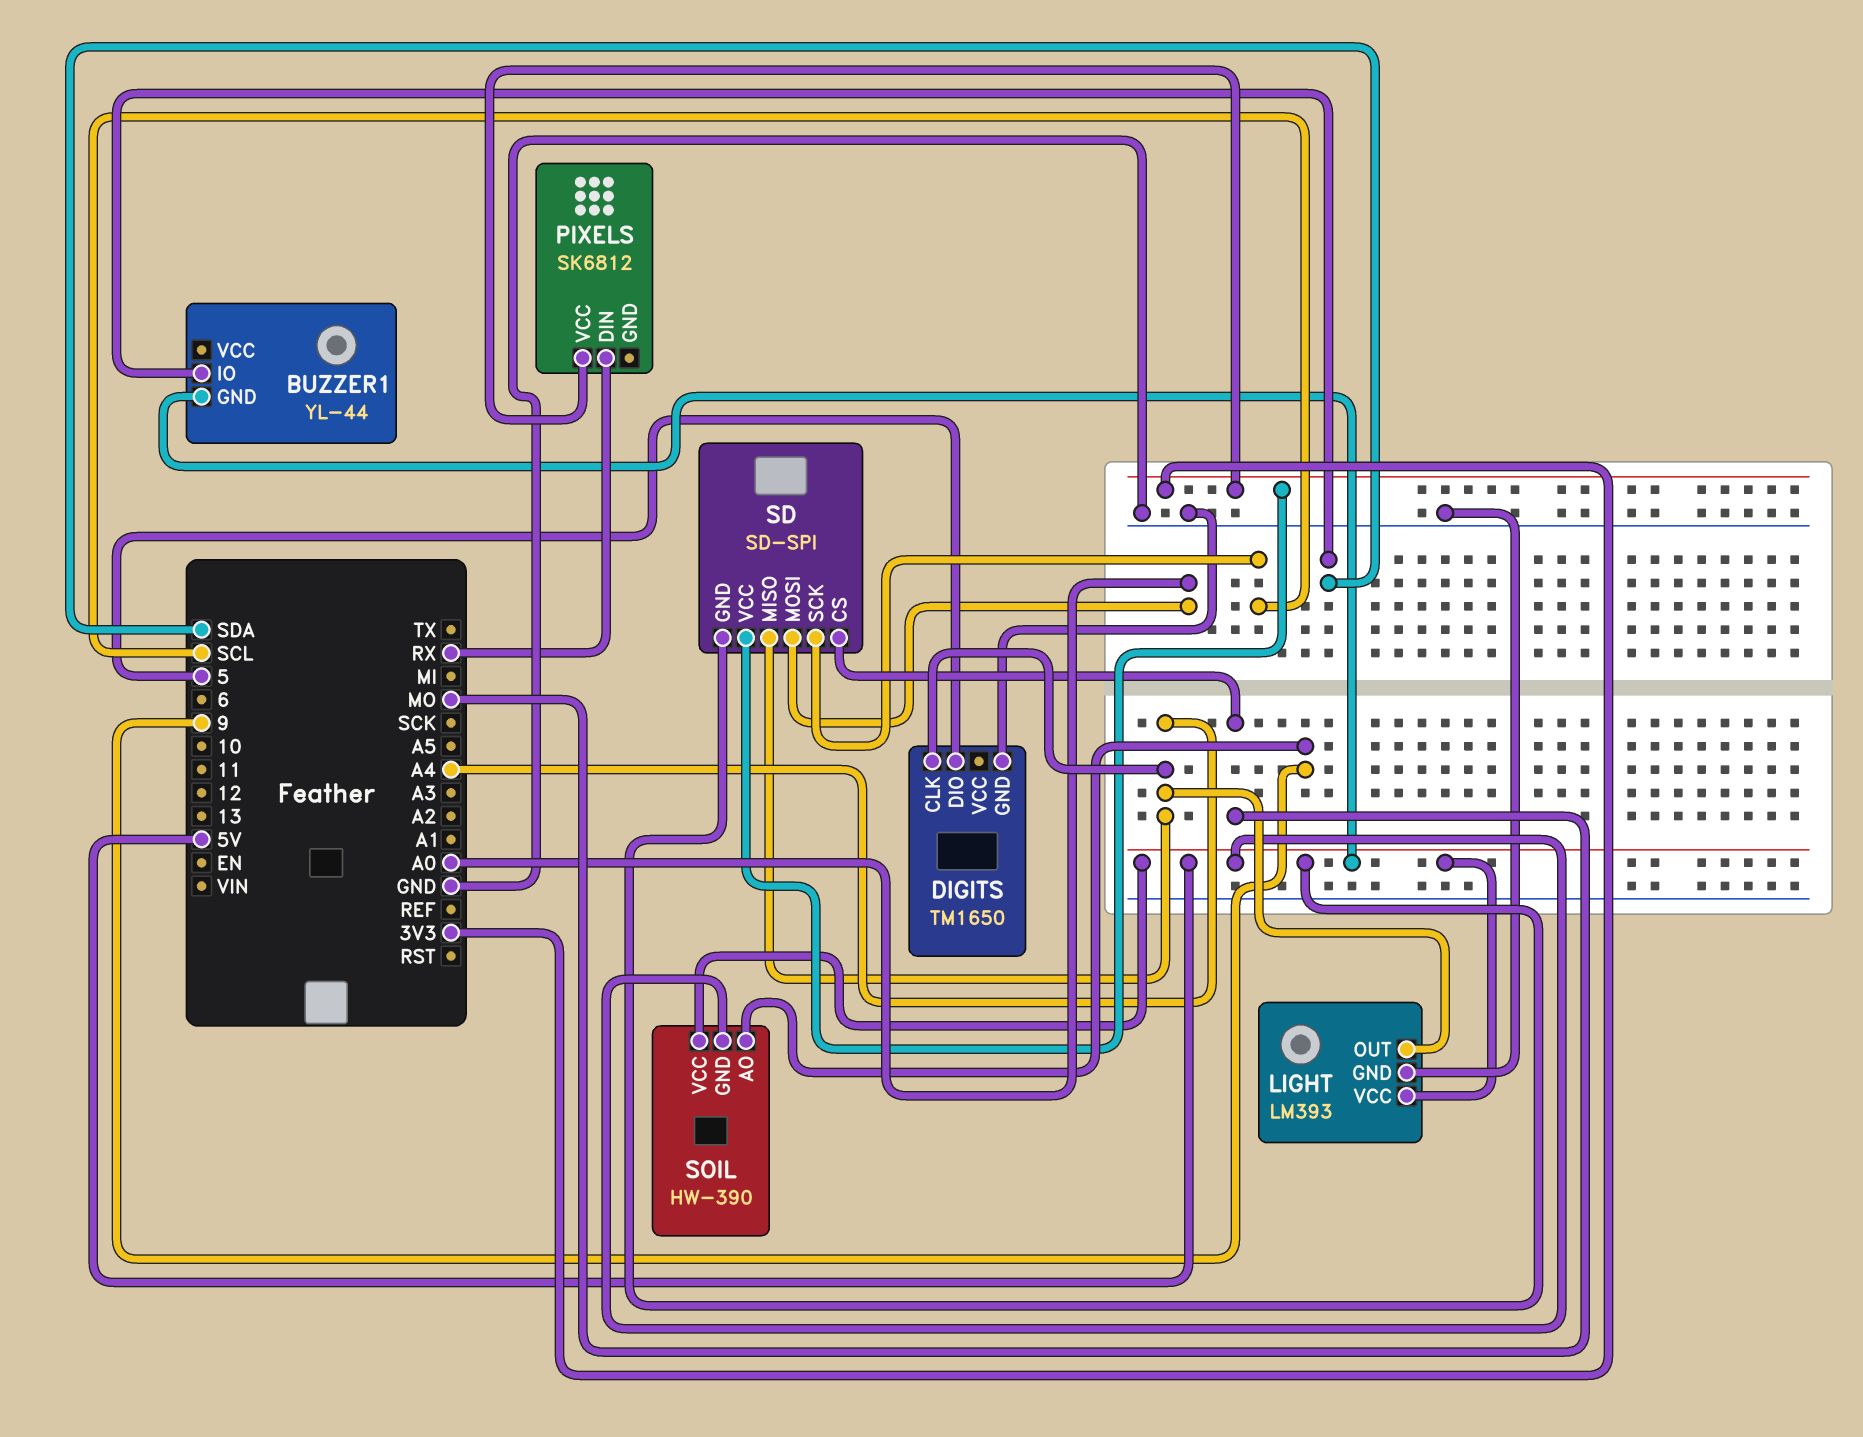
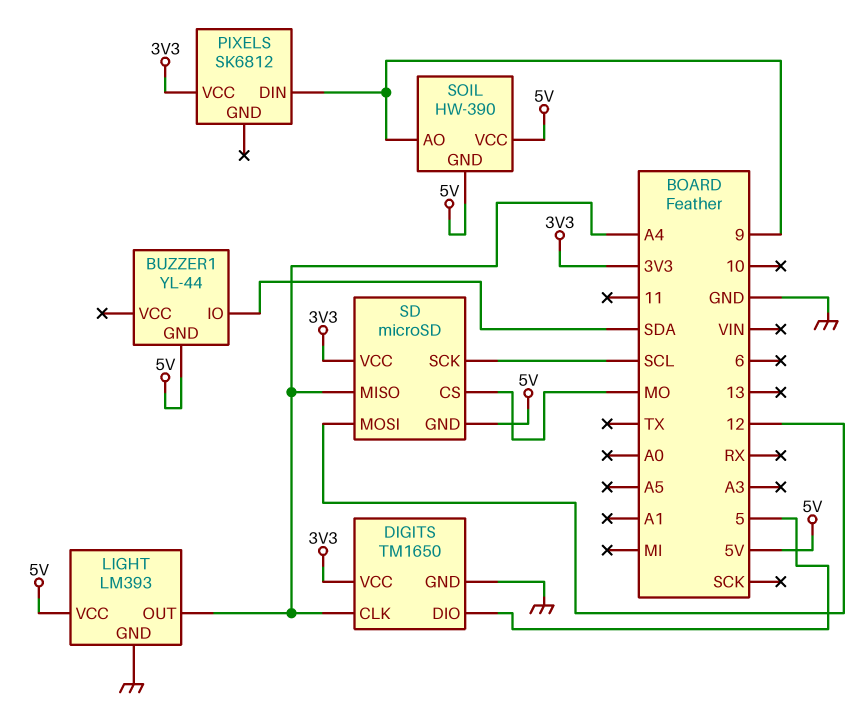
DIGITS pin VCC: none -> 3V3
PIXELS pin DIN: RX -> 9
SD: SD-SPI -> microSD
SD pin MOSI: A0 -> 12

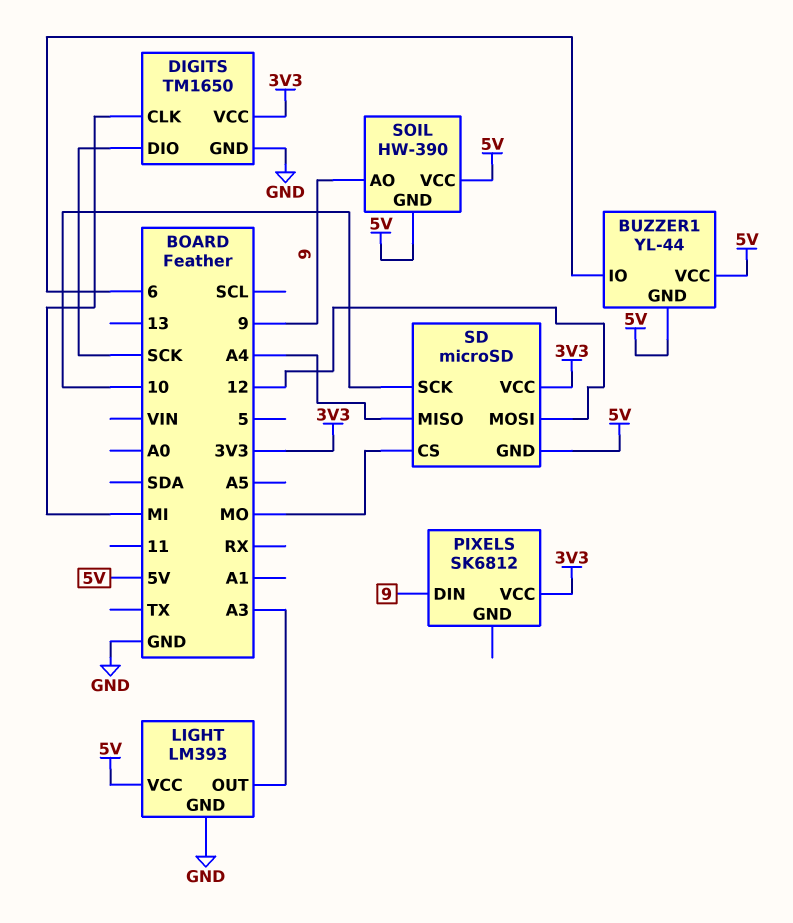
BUZZER1 pin IO: SDA -> 6
BUZZER1 pin VCC: none -> 5V
DIGITS pin CLK: A4 -> MI
DIGITS pin DIO: 5 -> SCK
LIGHT pin OUT: A4 -> A3
SD pin SCK: SCL -> 10

